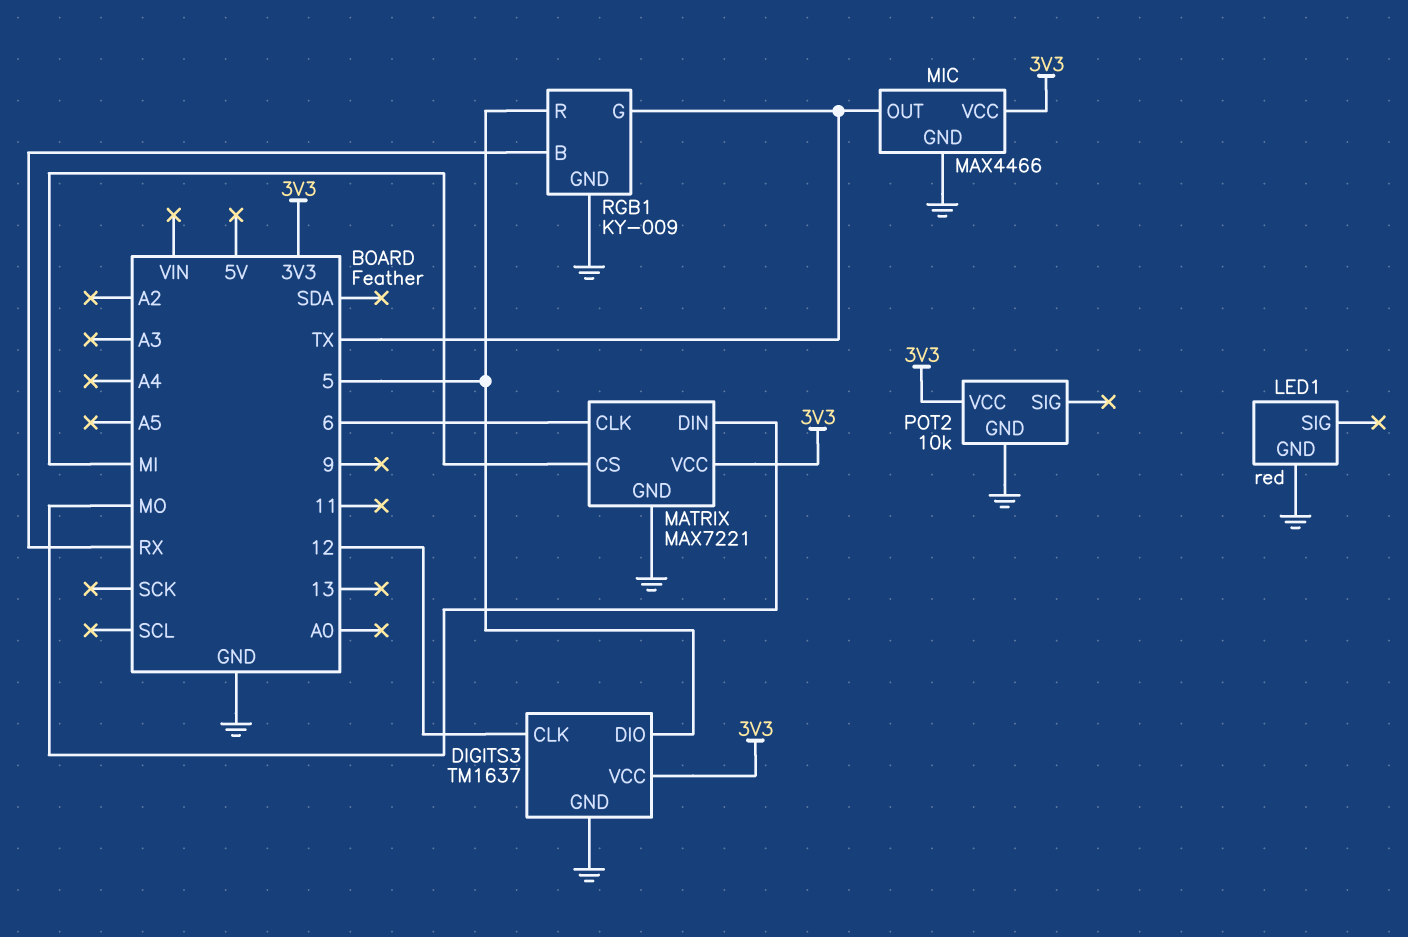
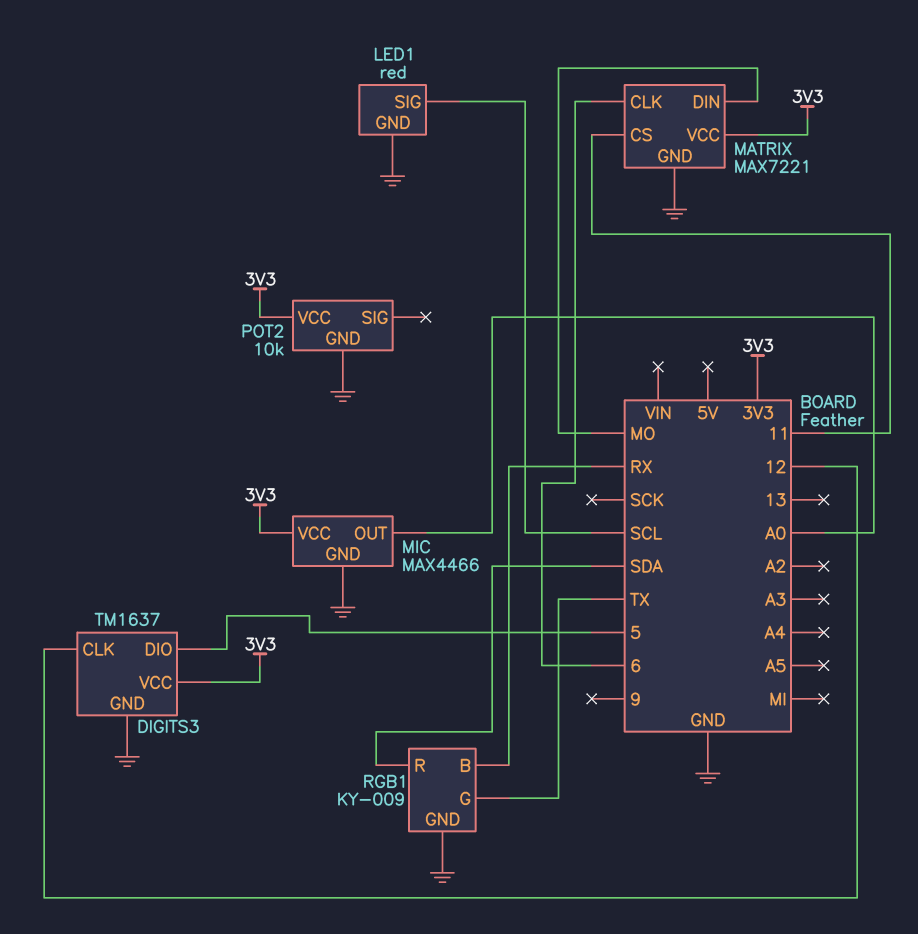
LED1 pin SIG: none -> SCL
MATRIX pin CS: MI -> 11
MIC pin OUT: TX -> A0
RGB1 pin R: 5 -> SDA

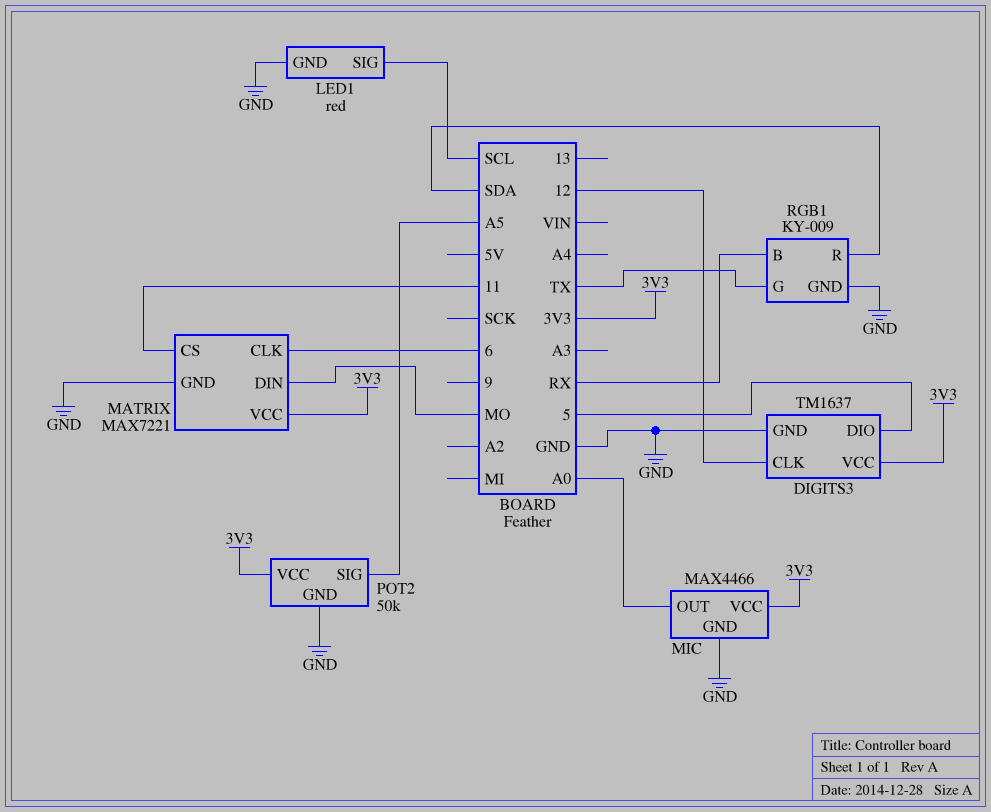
POT2: 10k -> 50k
POT2 pin SIG: none -> A5

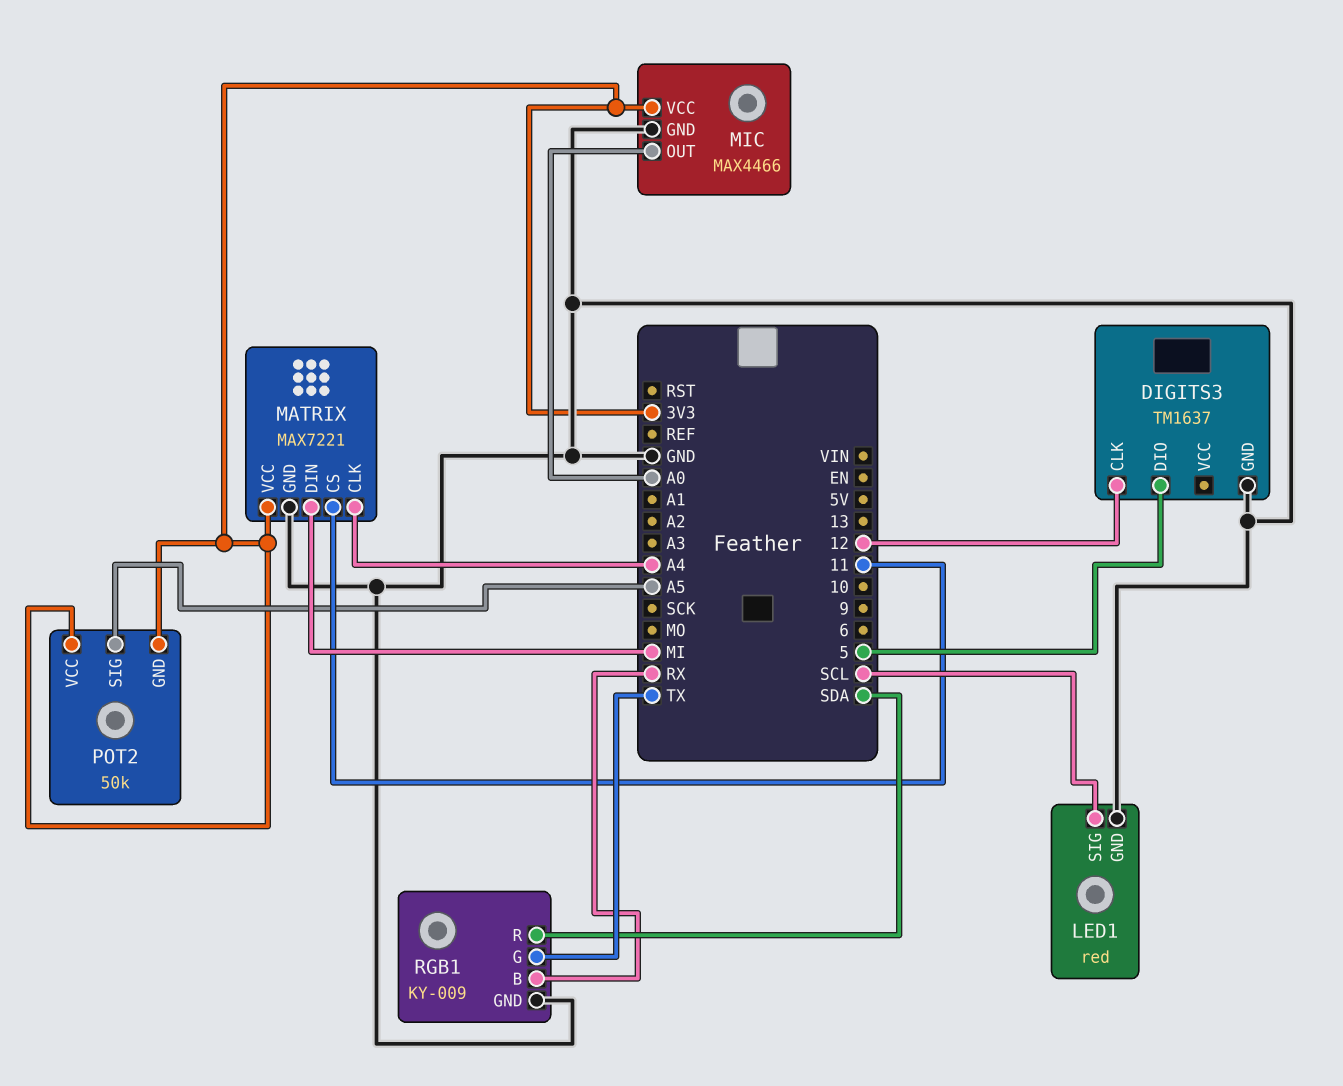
DIGITS3 pin VCC: 3V3 -> none
MATRIX pin CLK: 6 -> A4
MATRIX pin DIN: MO -> MI
POT2 pin GND: GND -> 3V3

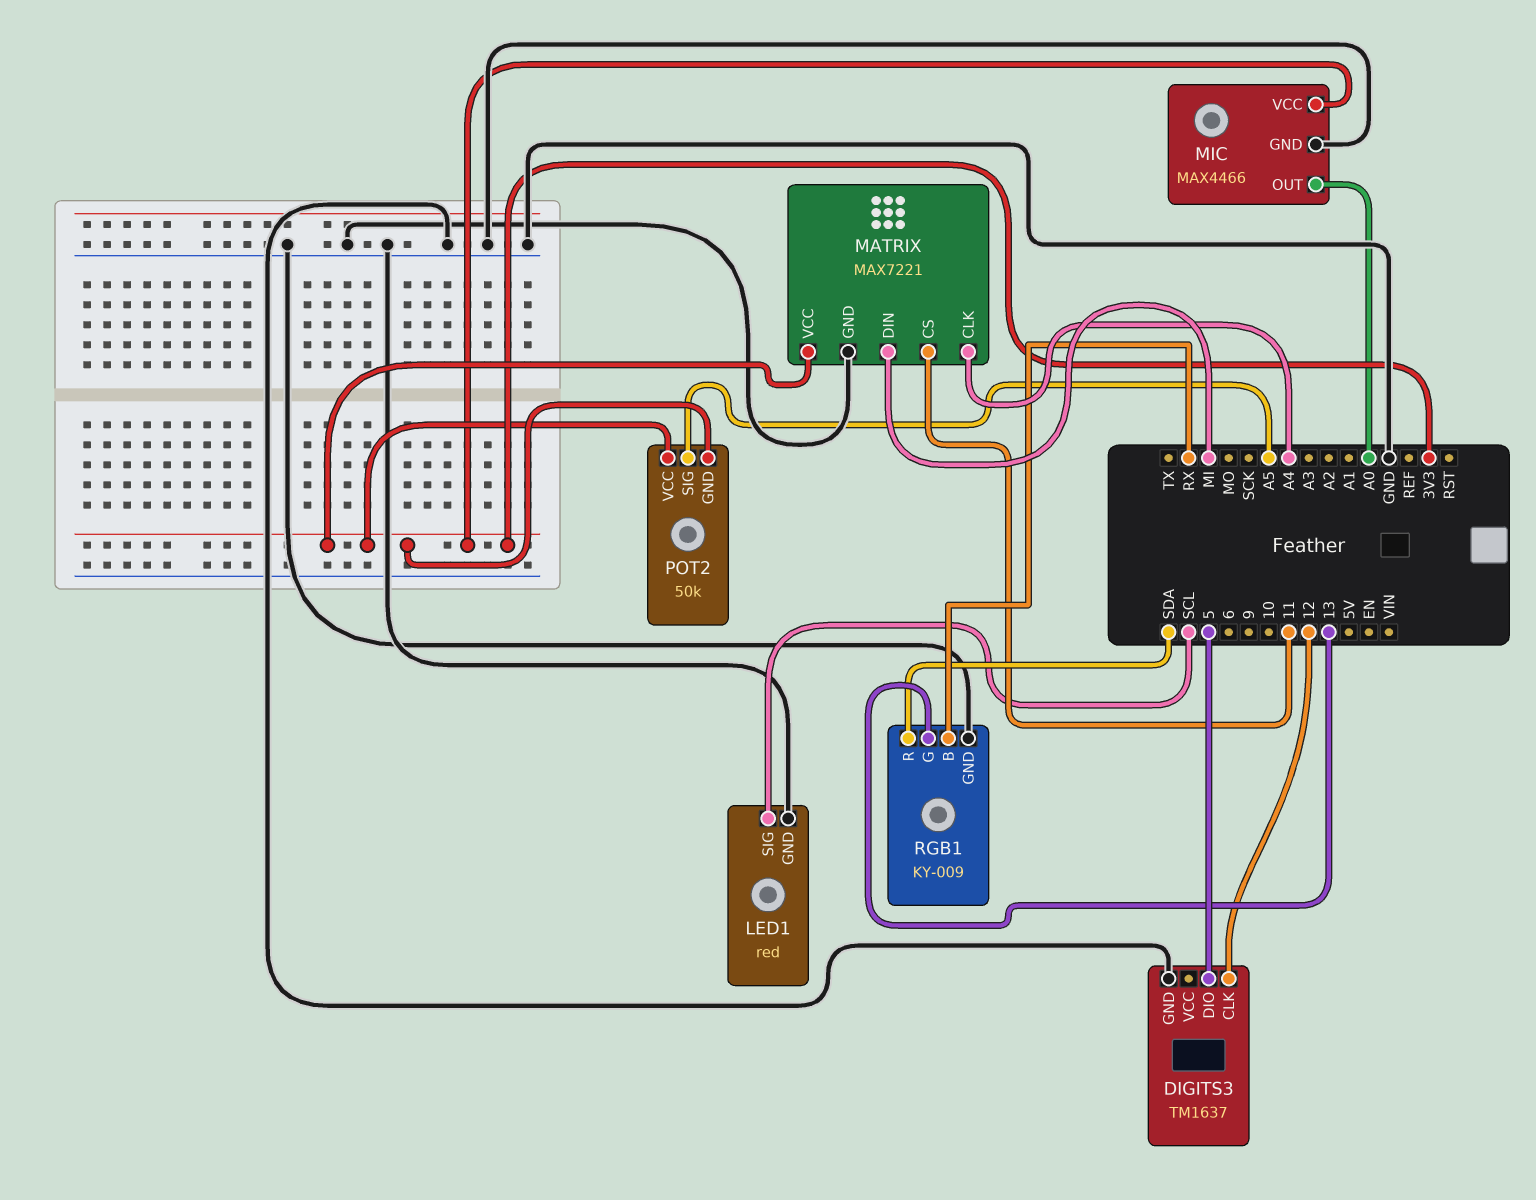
RGB1 pin G: TX -> 13

